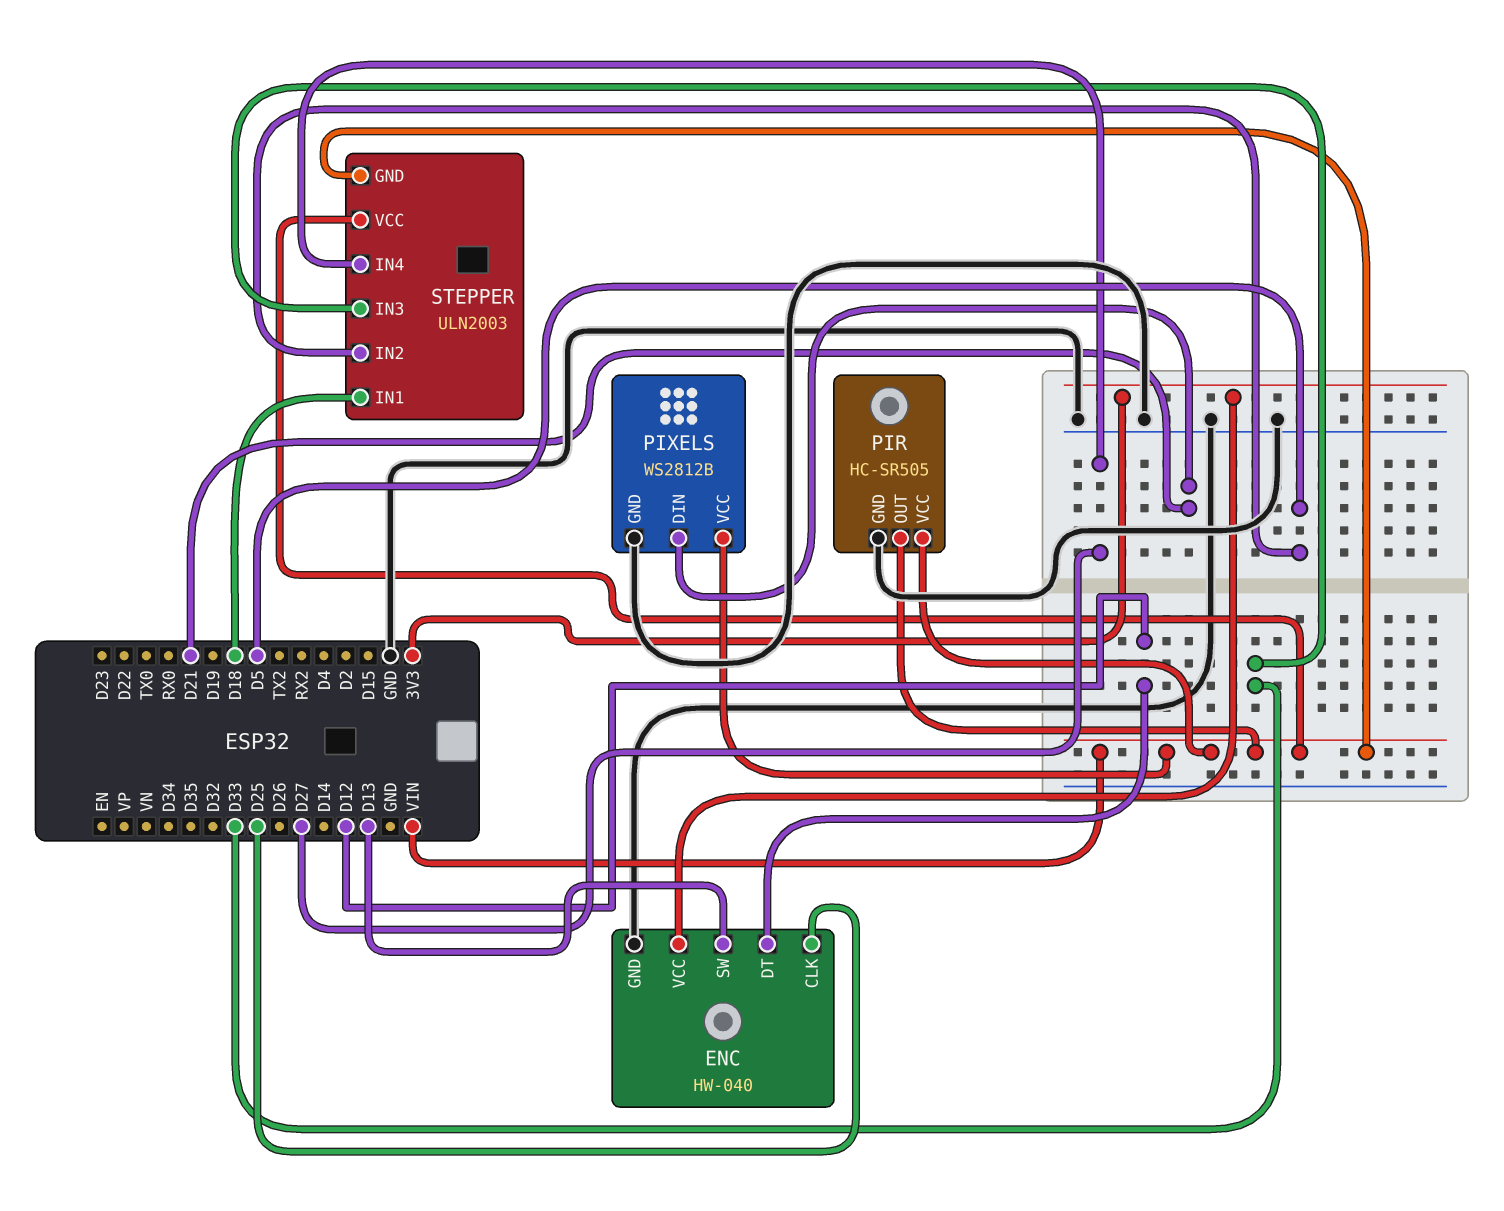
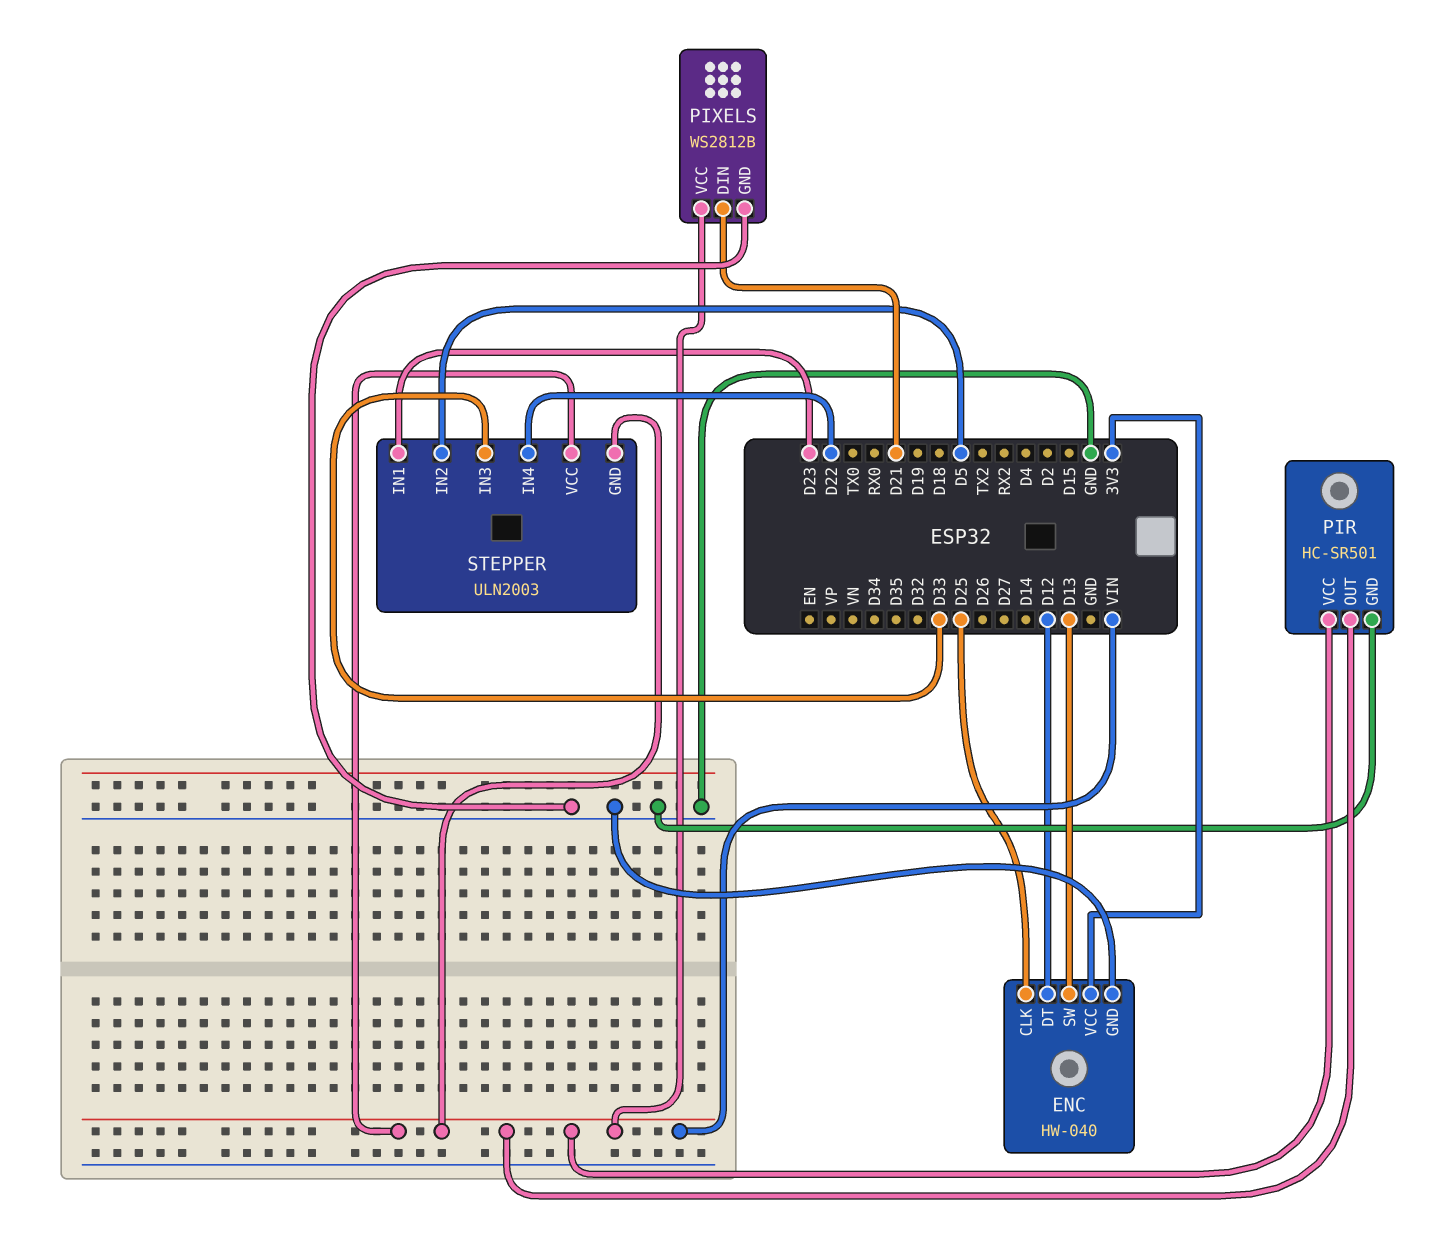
PIR: HC-SR505 -> HC-SR501
STEPPER pin IN1: D18 -> D23
STEPPER pin IN4: D27 -> D22

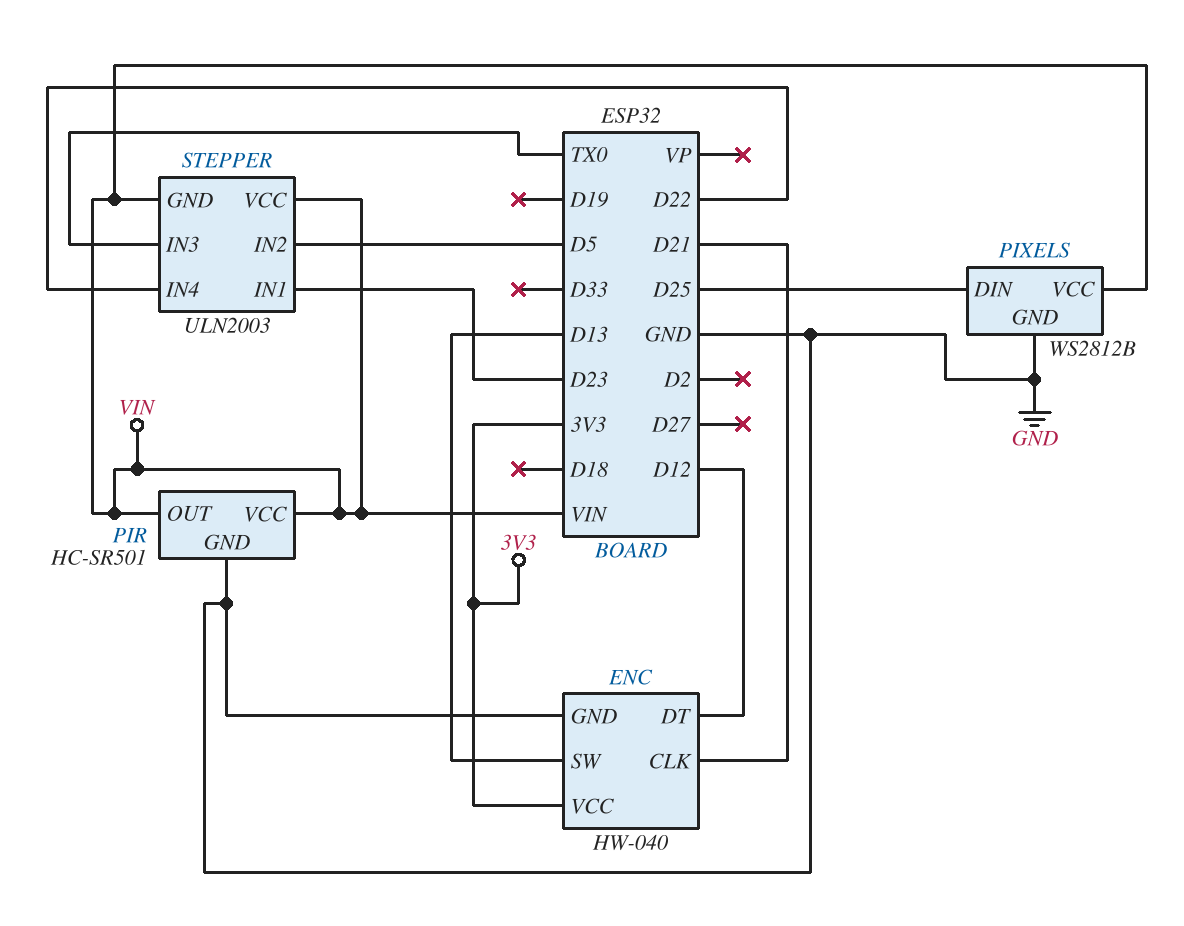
ENC pin CLK: D25 -> D21
PIXELS pin DIN: D21 -> D25
STEPPER pin IN3: D33 -> TX0

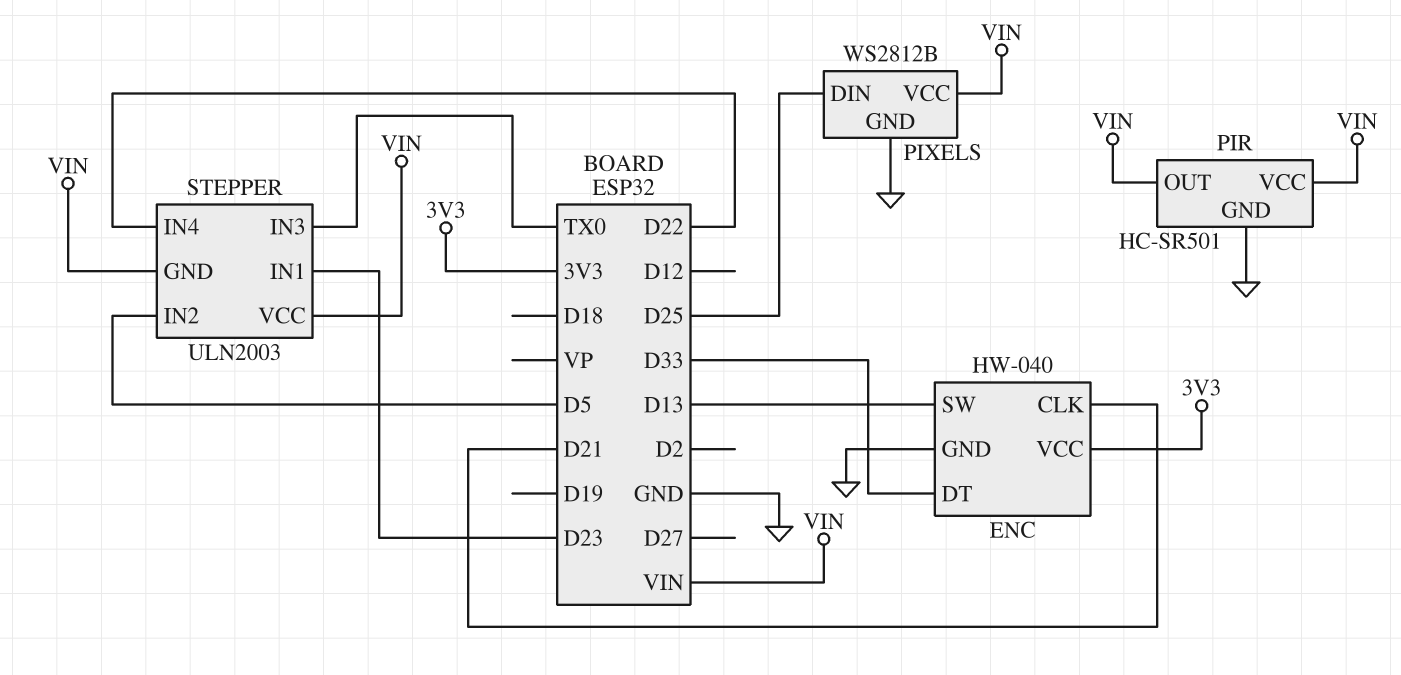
ENC pin DT: D12 -> D33

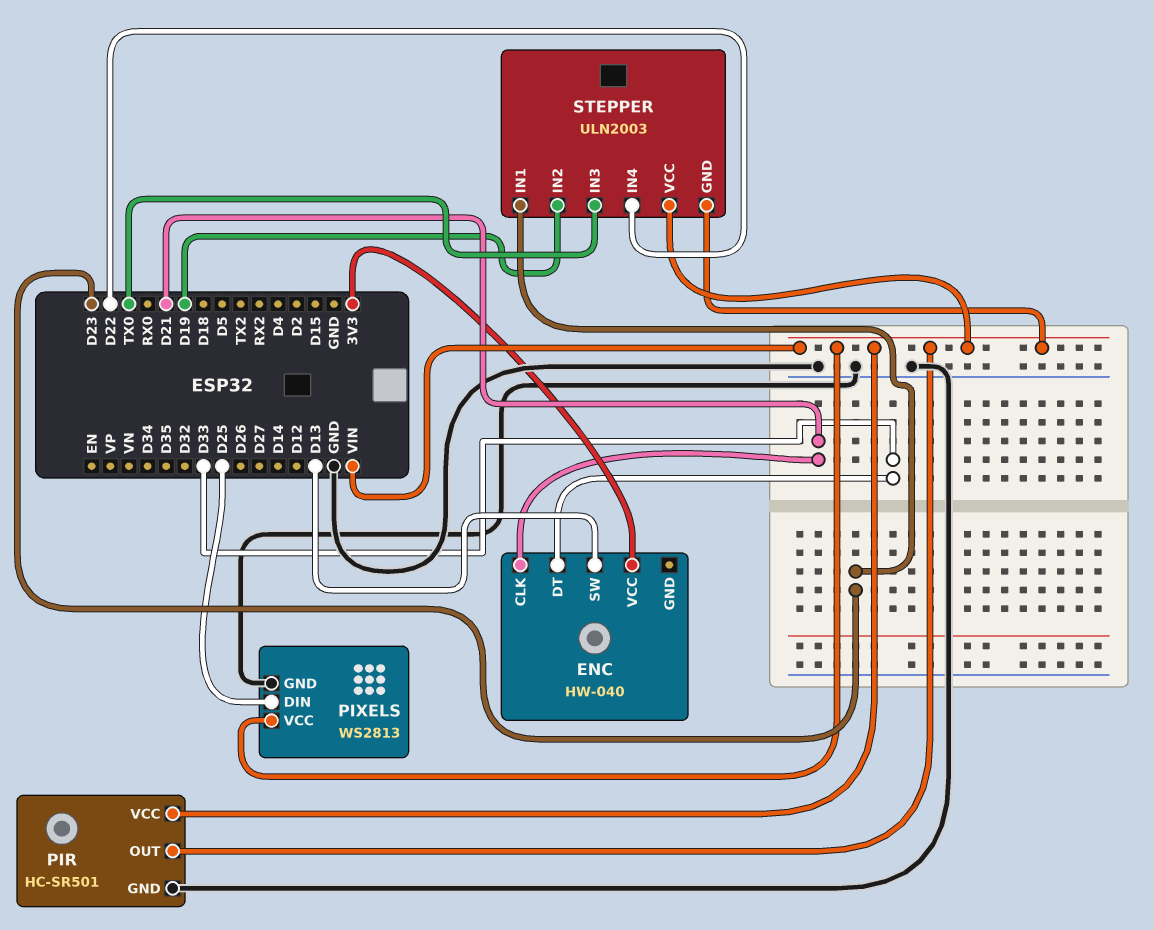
ENC pin GND: GND -> none
PIXELS: WS2812B -> WS2813
STEPPER pin IN2: D5 -> D19

